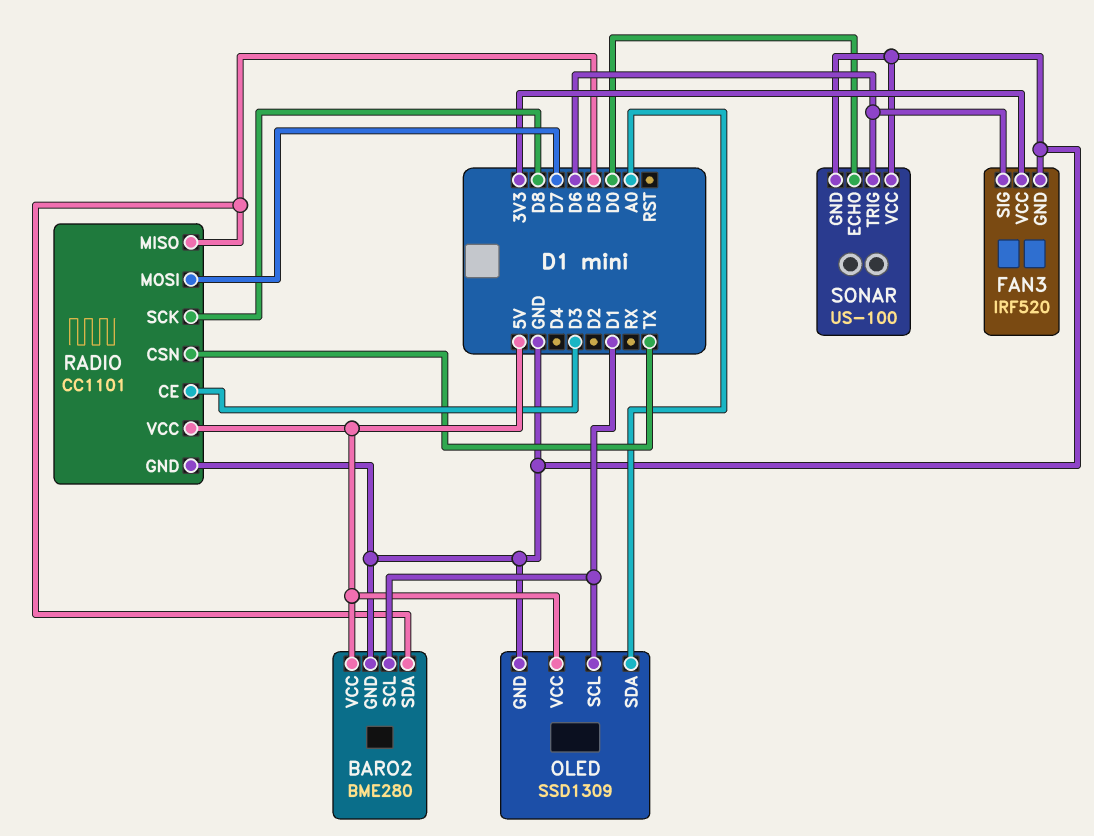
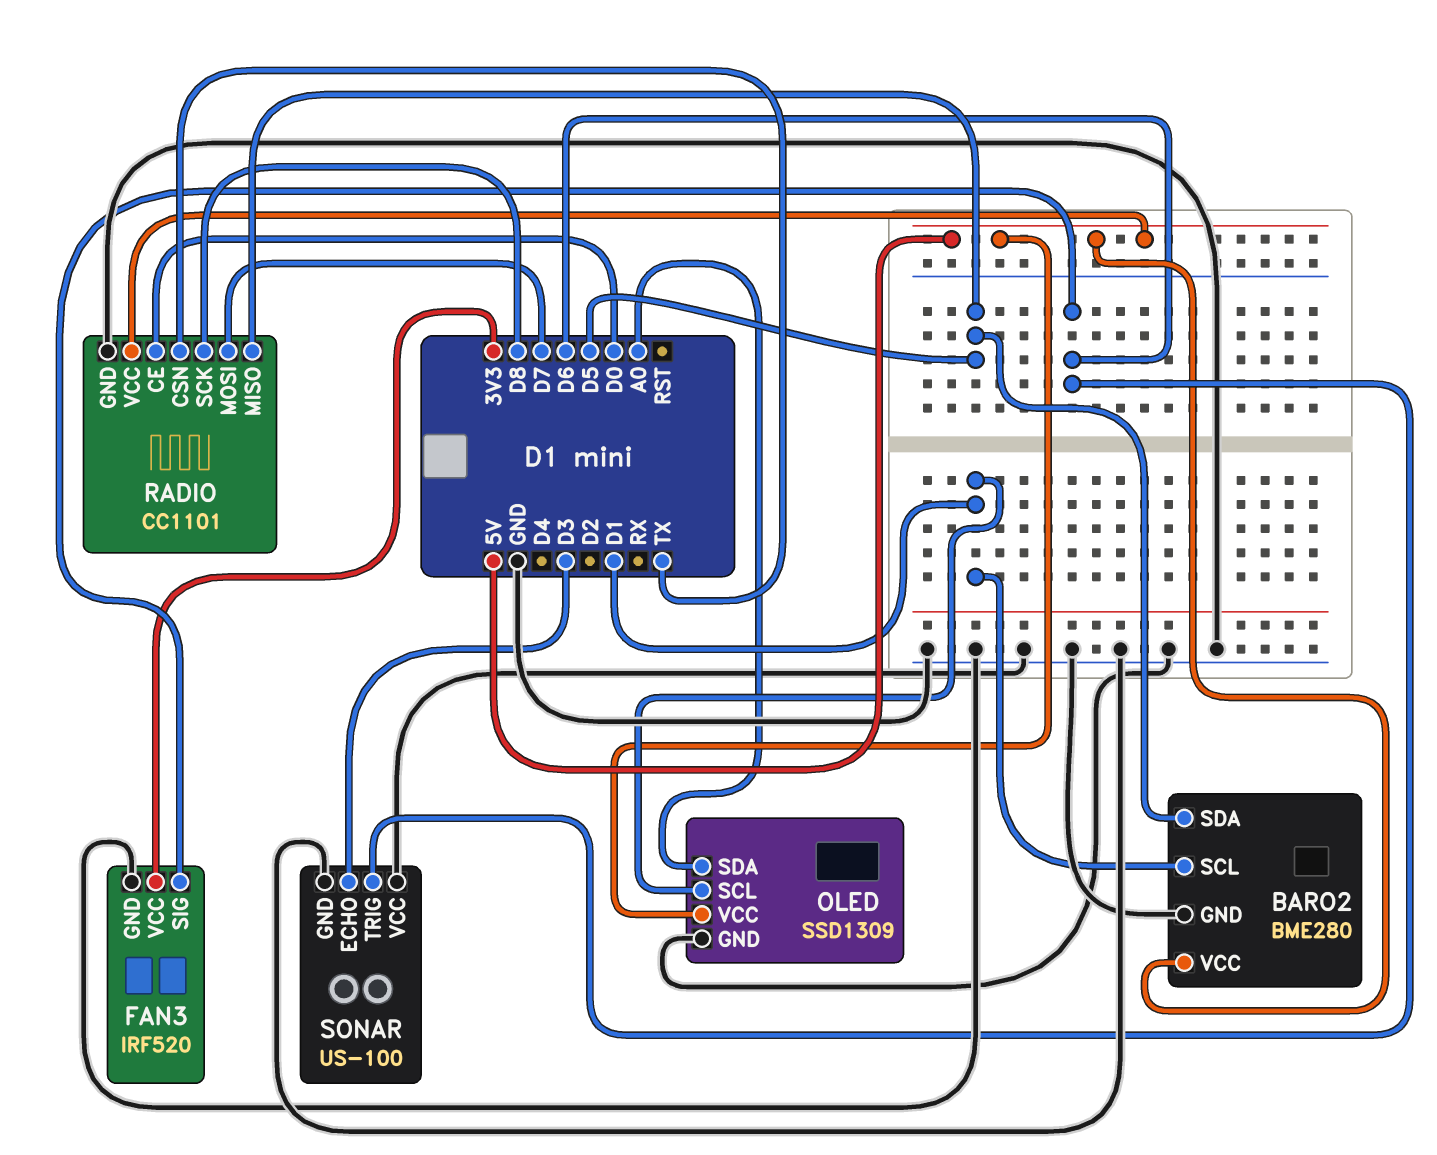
RADIO pin CE: D3 -> D0
SONAR pin ECHO: D0 -> D3

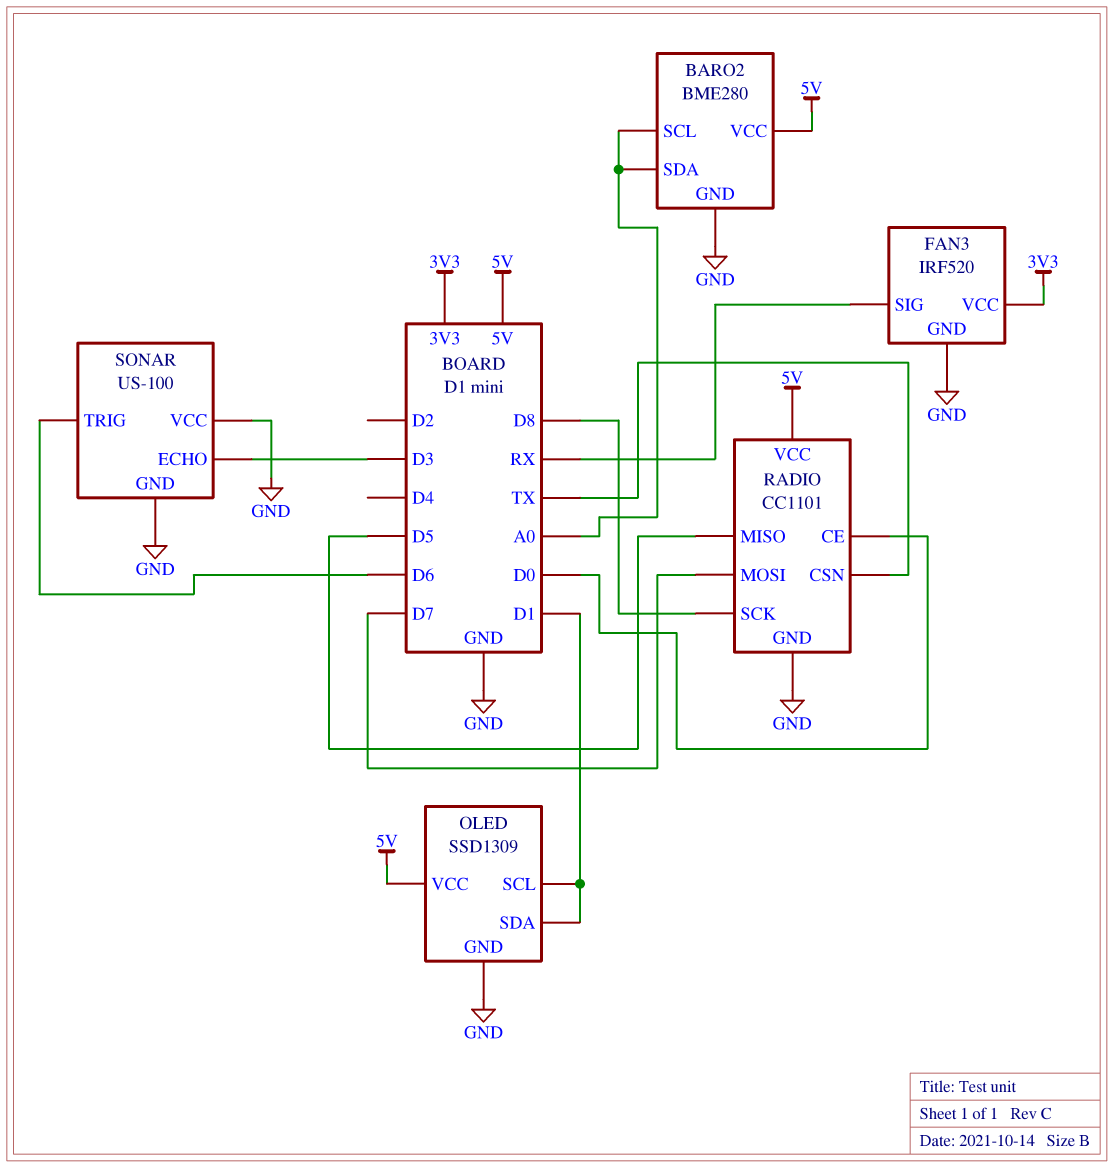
BARO2 pin SCL: D1 -> A0
BARO2 pin SDA: D5 -> A0
FAN3 pin SIG: D6 -> RX
OLED pin SDA: A0 -> D1

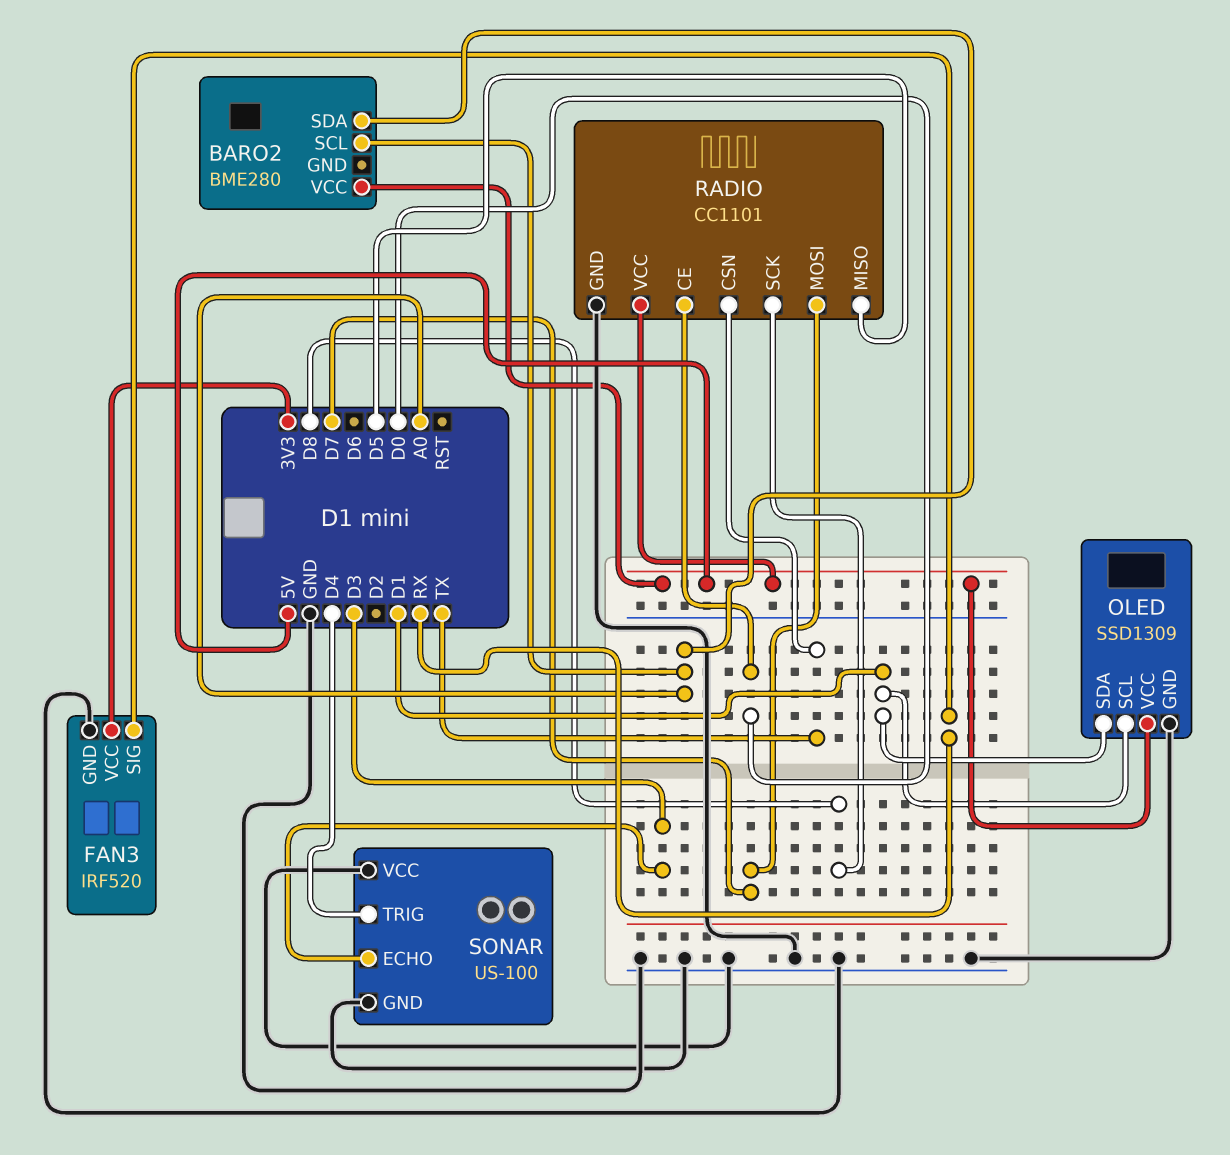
BARO2 pin GND: GND -> none
SONAR pin TRIG: D6 -> D4

